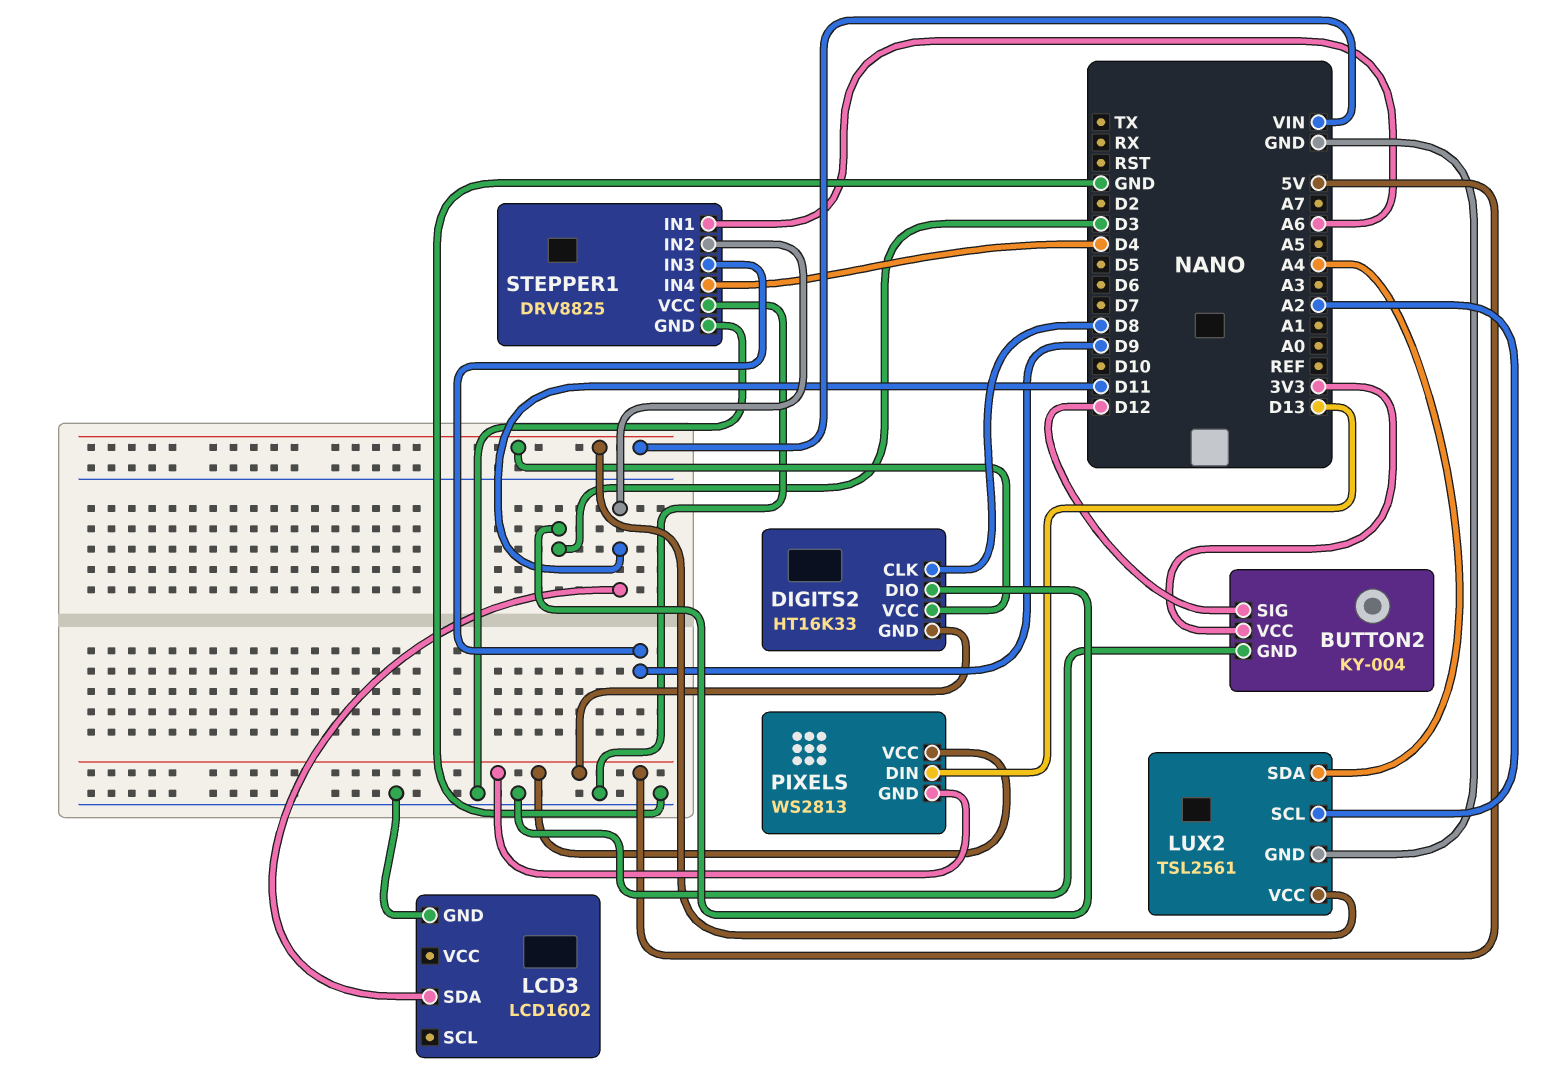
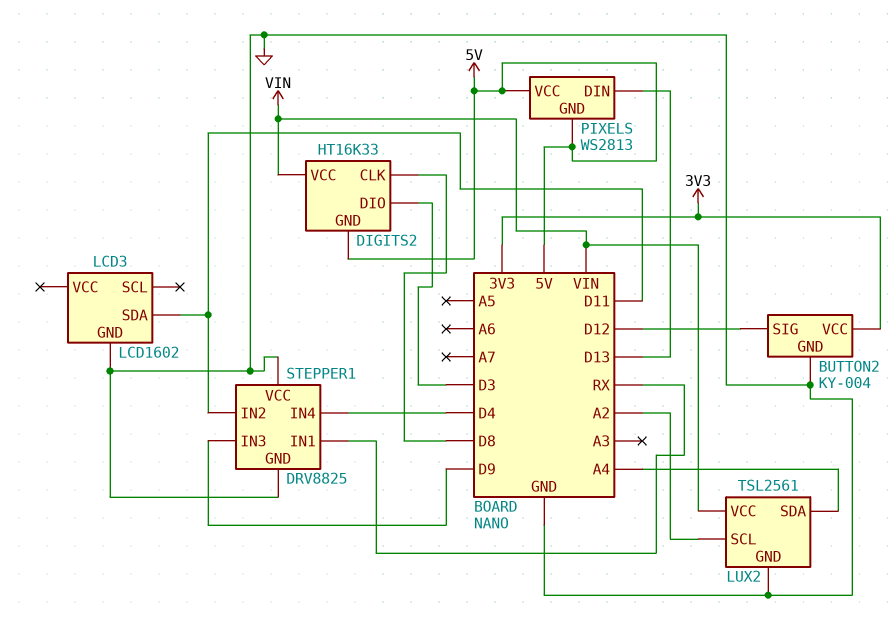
STEPPER1 pin IN1: A6 -> RX

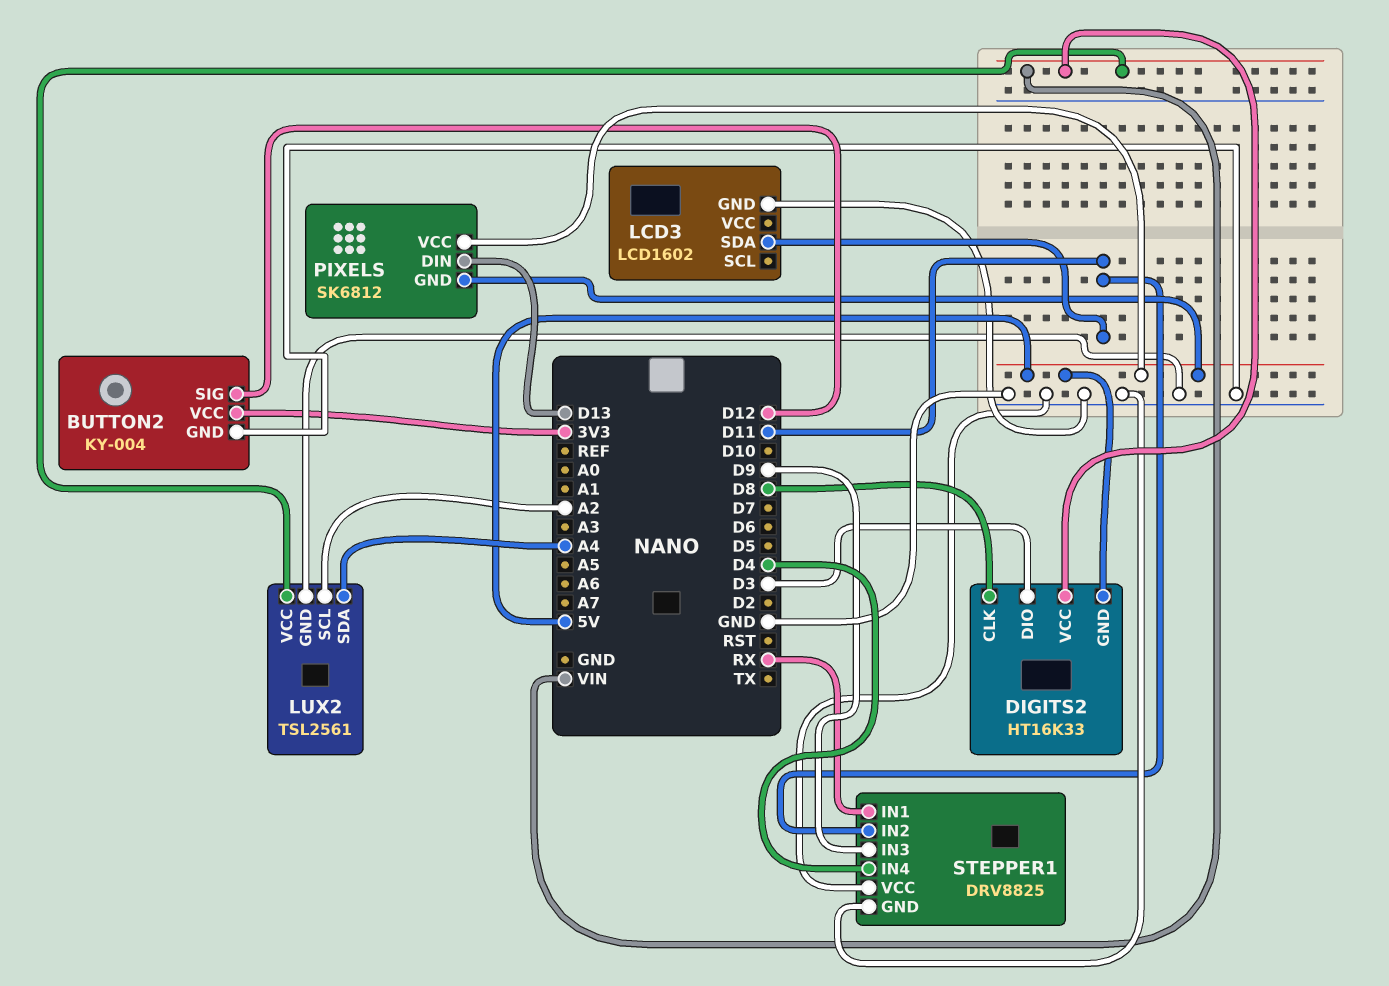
PIXELS: WS2813 -> SK6812

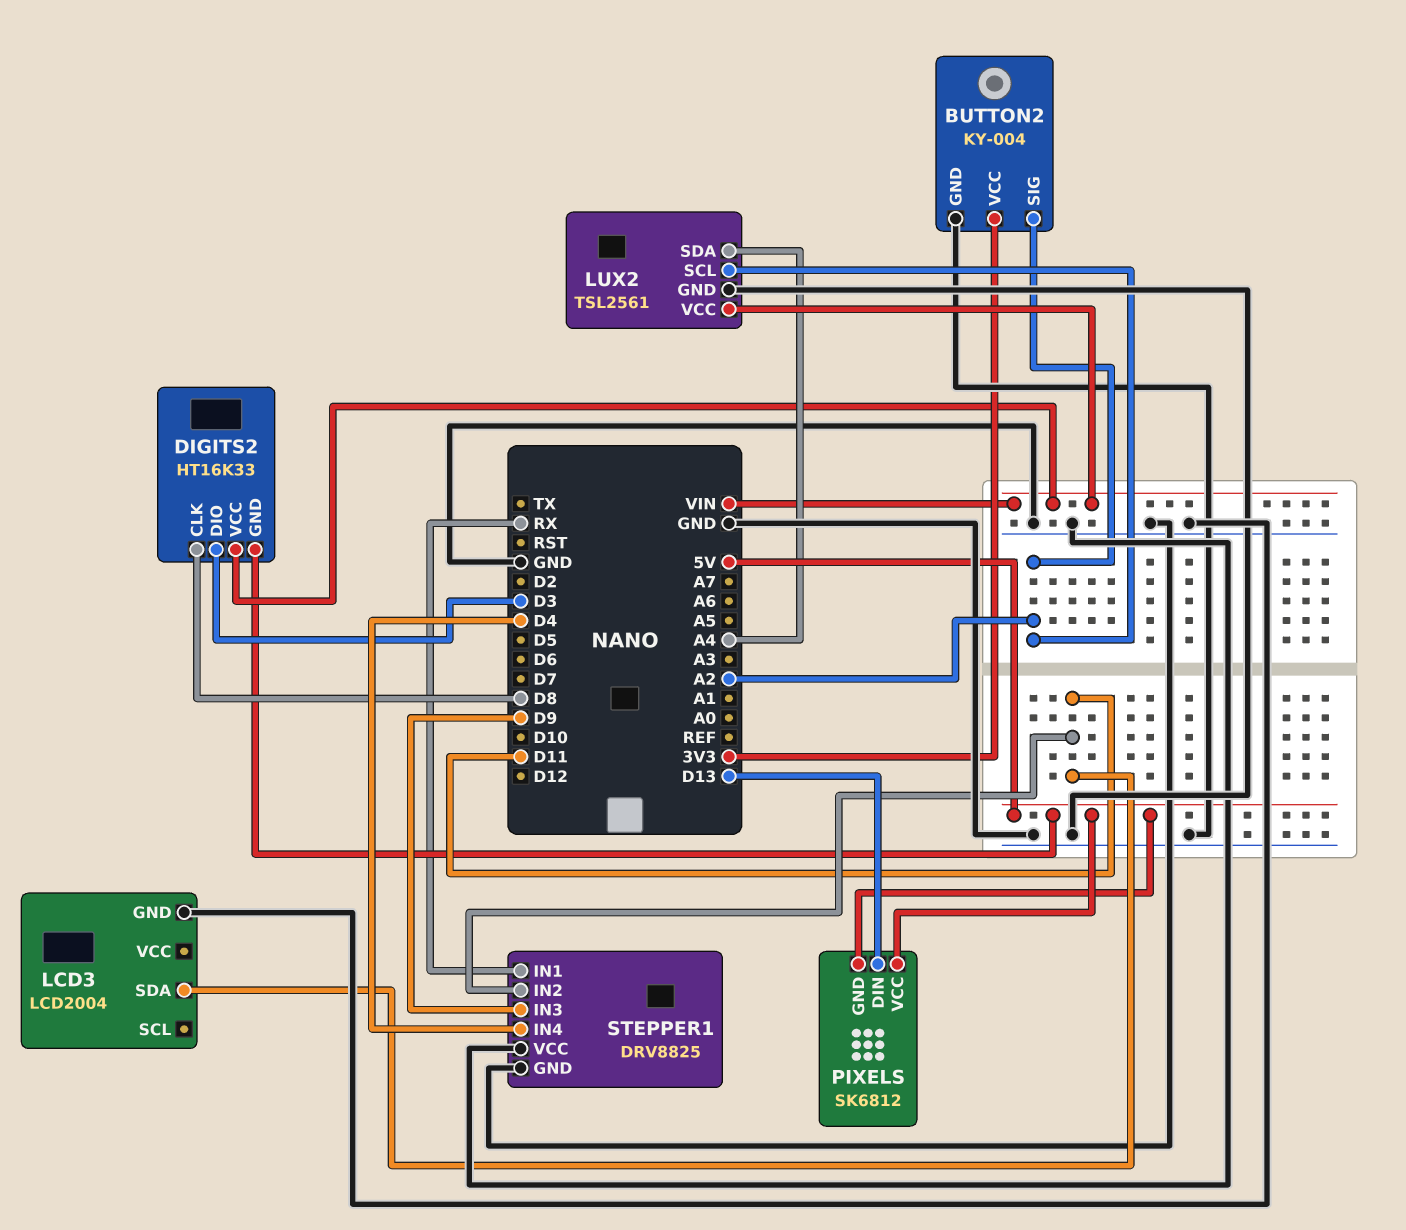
BUTTON2 pin SIG: D12 -> A2
LCD3: LCD1602 -> LCD2004

